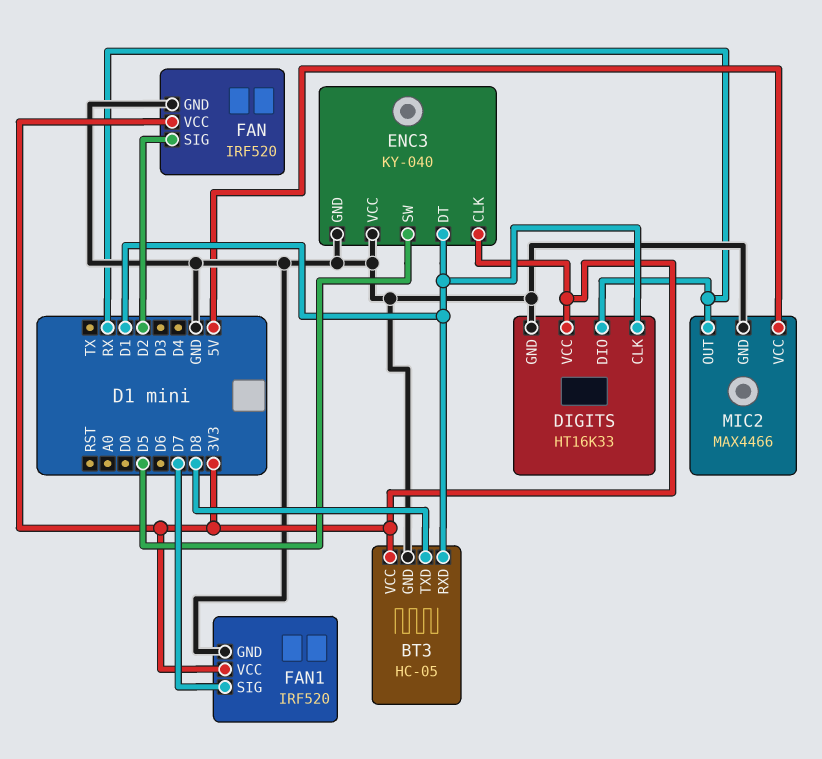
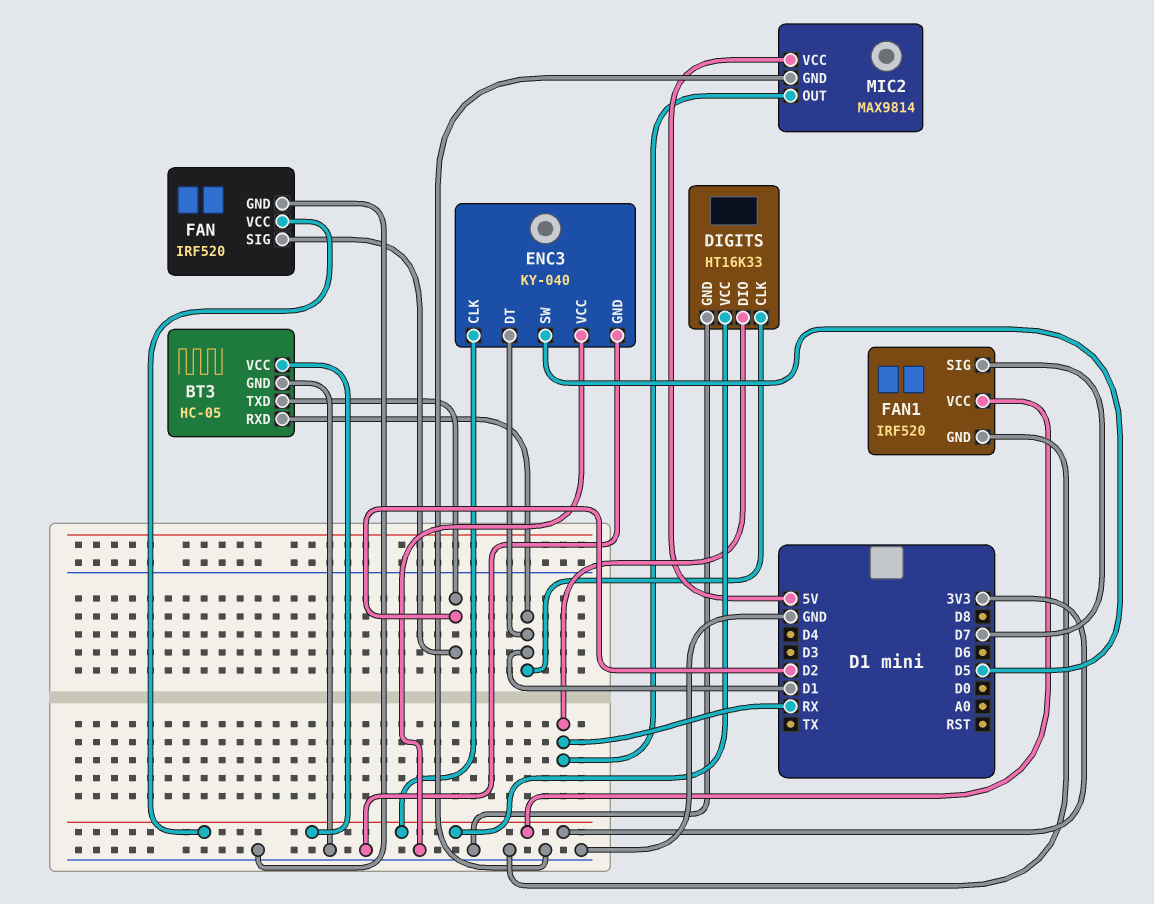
BT3 pin TXD: D8 -> D2
MIC2: MAX4466 -> MAX9814

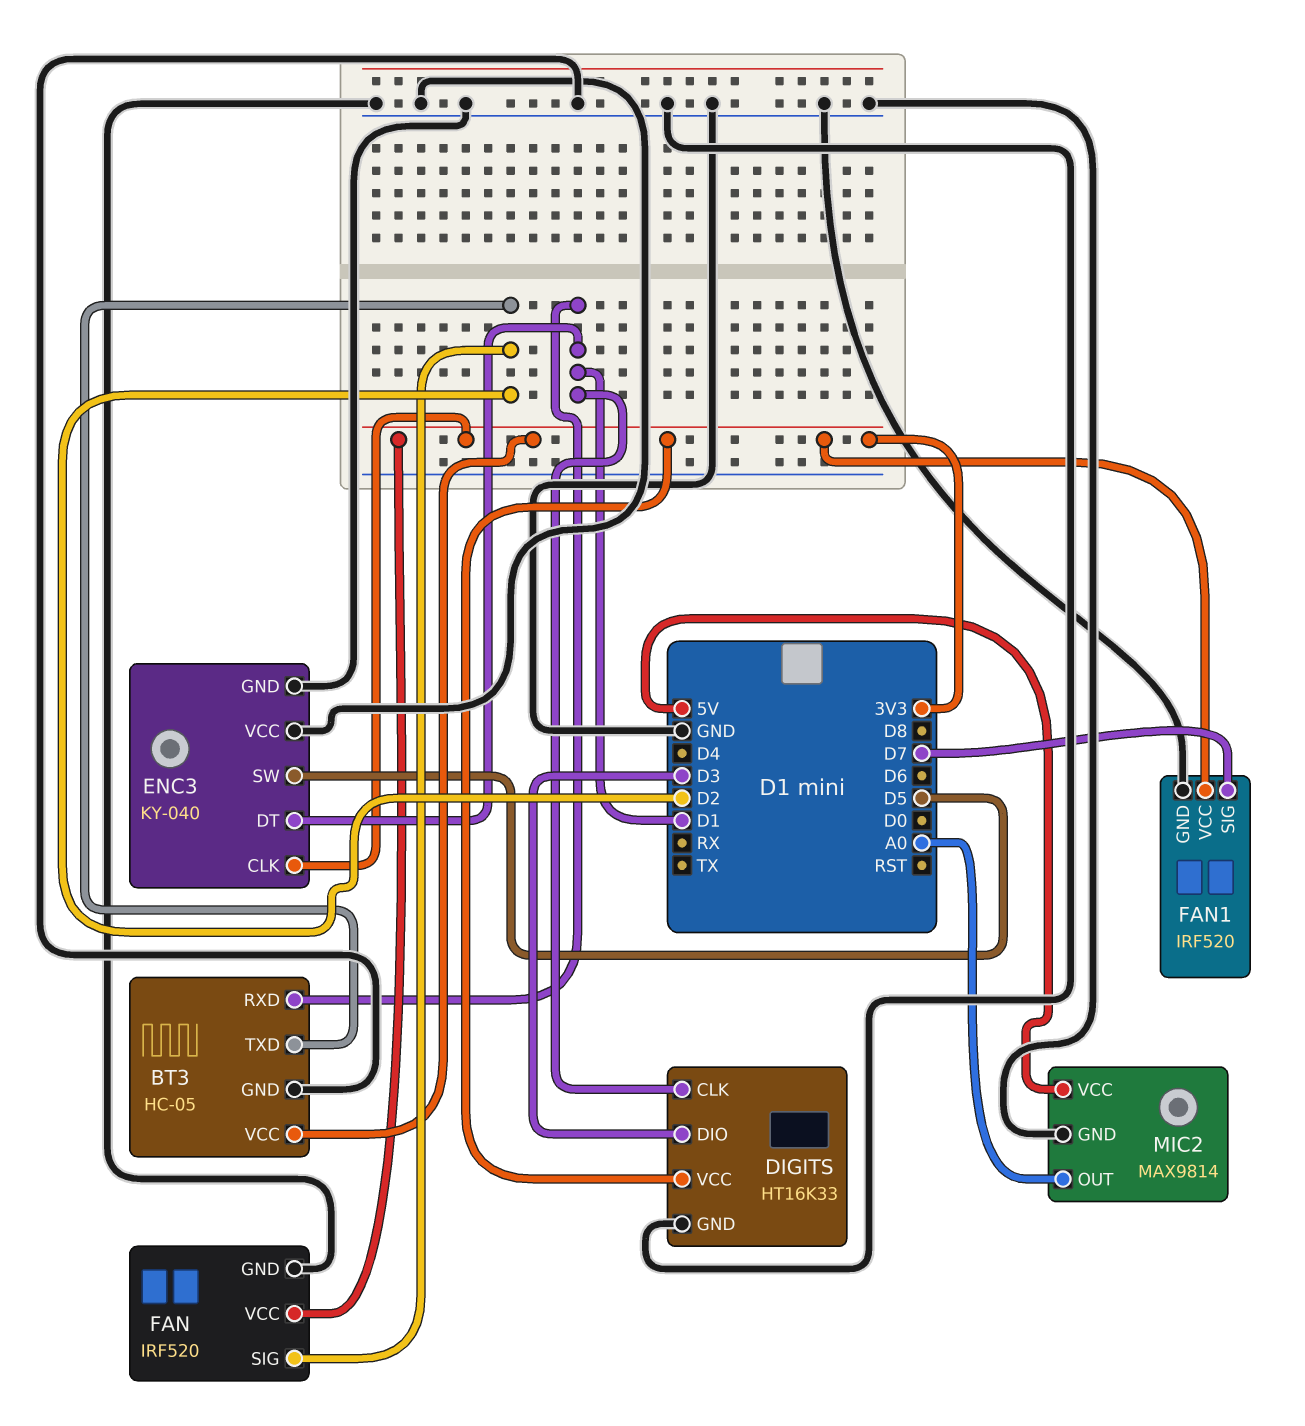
DIGITS pin DIO: RX -> D3
MIC2 pin OUT: RX -> A0

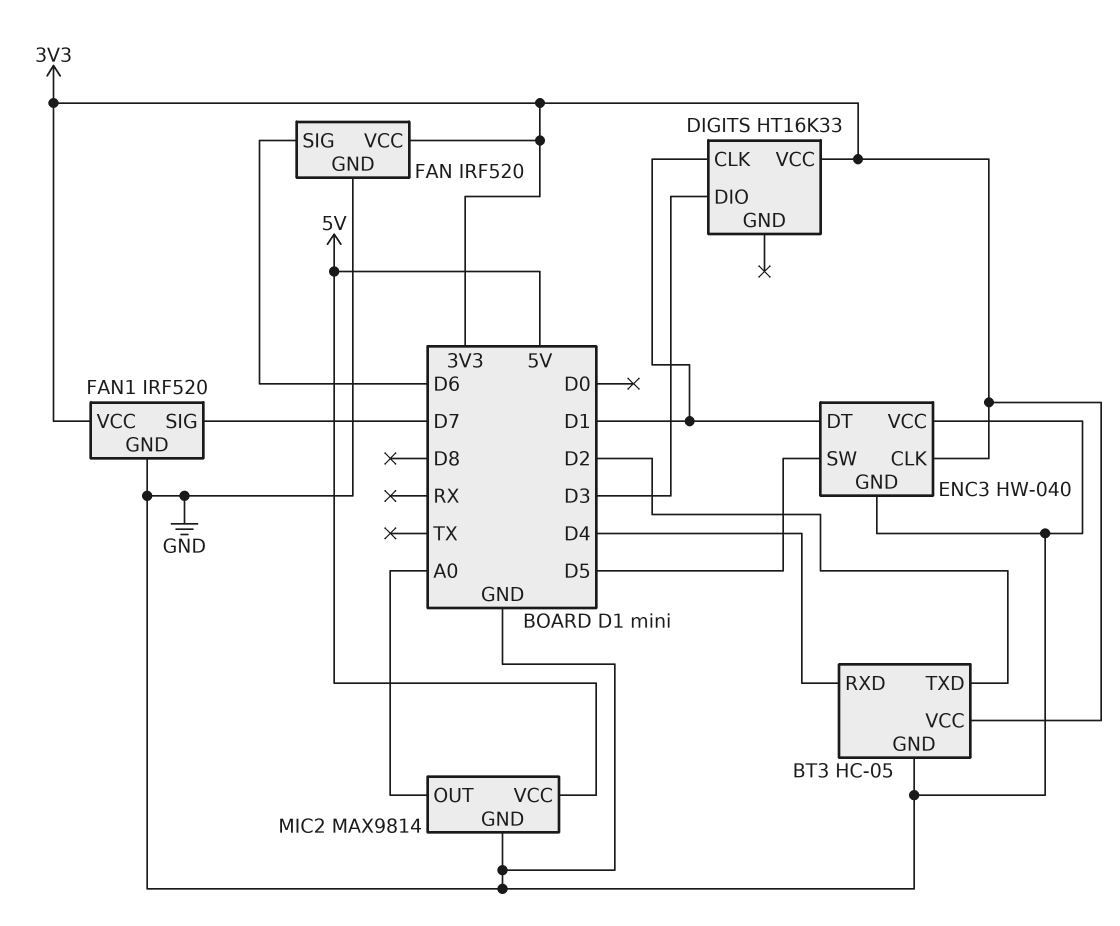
BT3 pin RXD: D1 -> D4
DIGITS pin GND: GND -> none
ENC3: KY-040 -> HW-040
FAN pin SIG: D2 -> D6

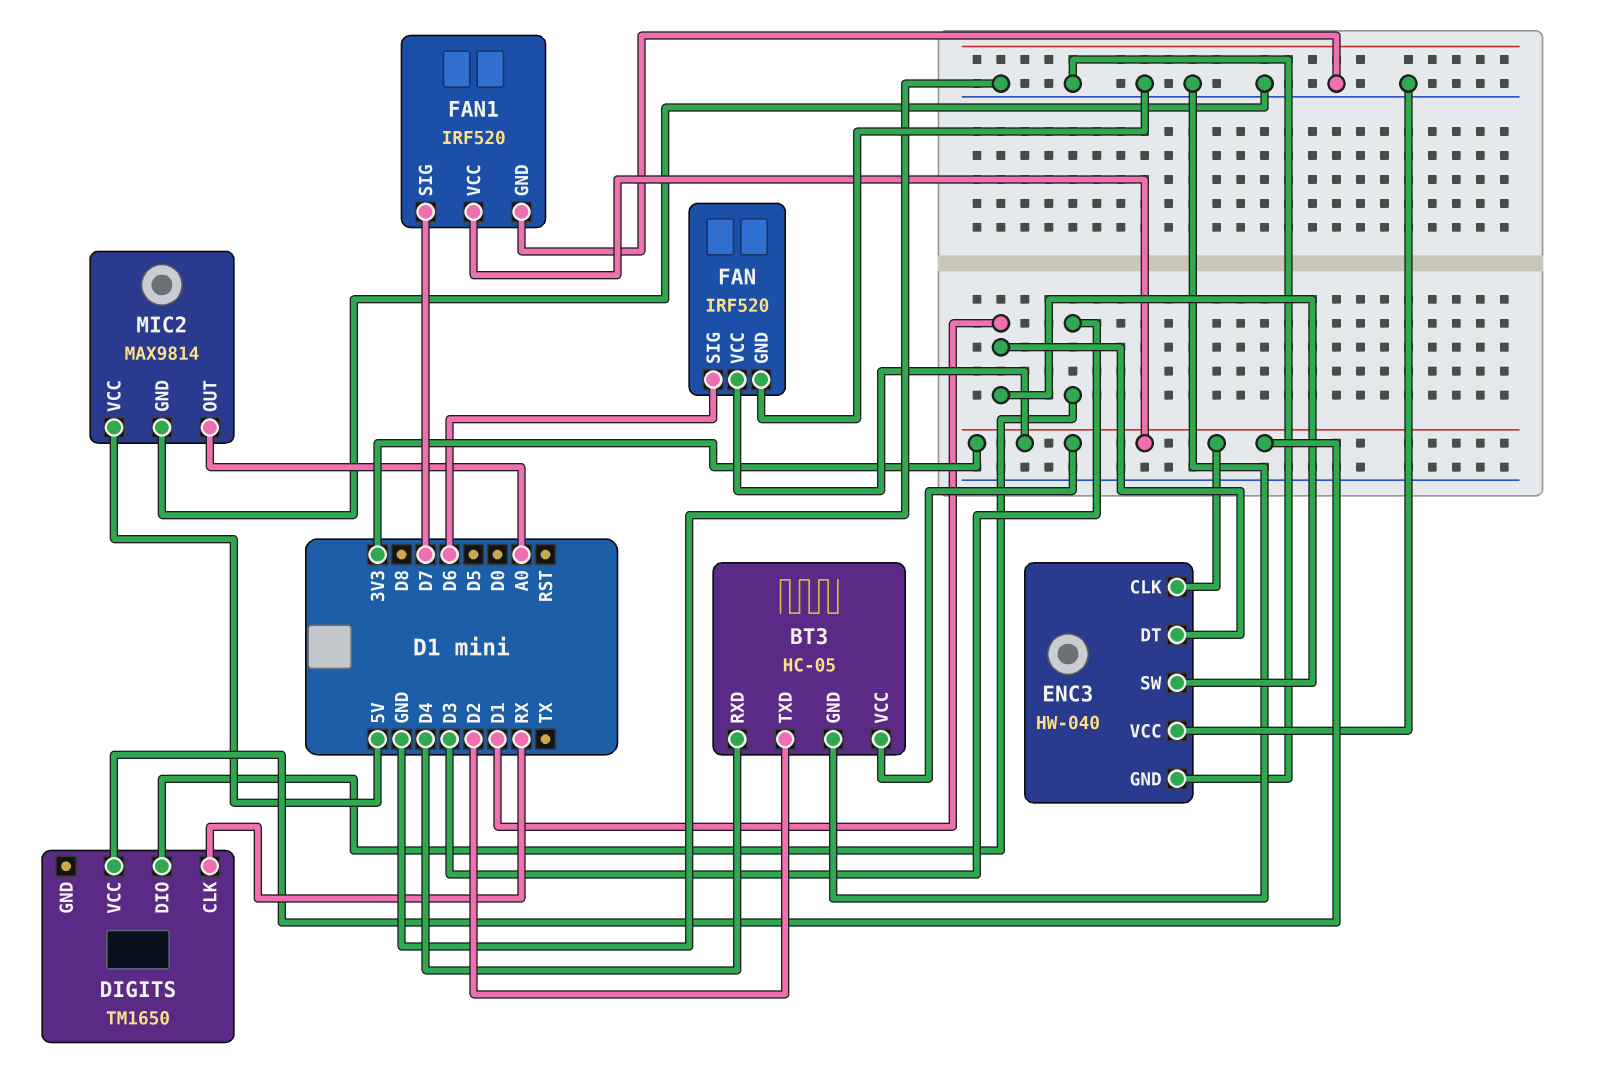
DIGITS: HT16K33 -> TM1650
DIGITS pin CLK: D1 -> RX
ENC3 pin SW: D5 -> D1

